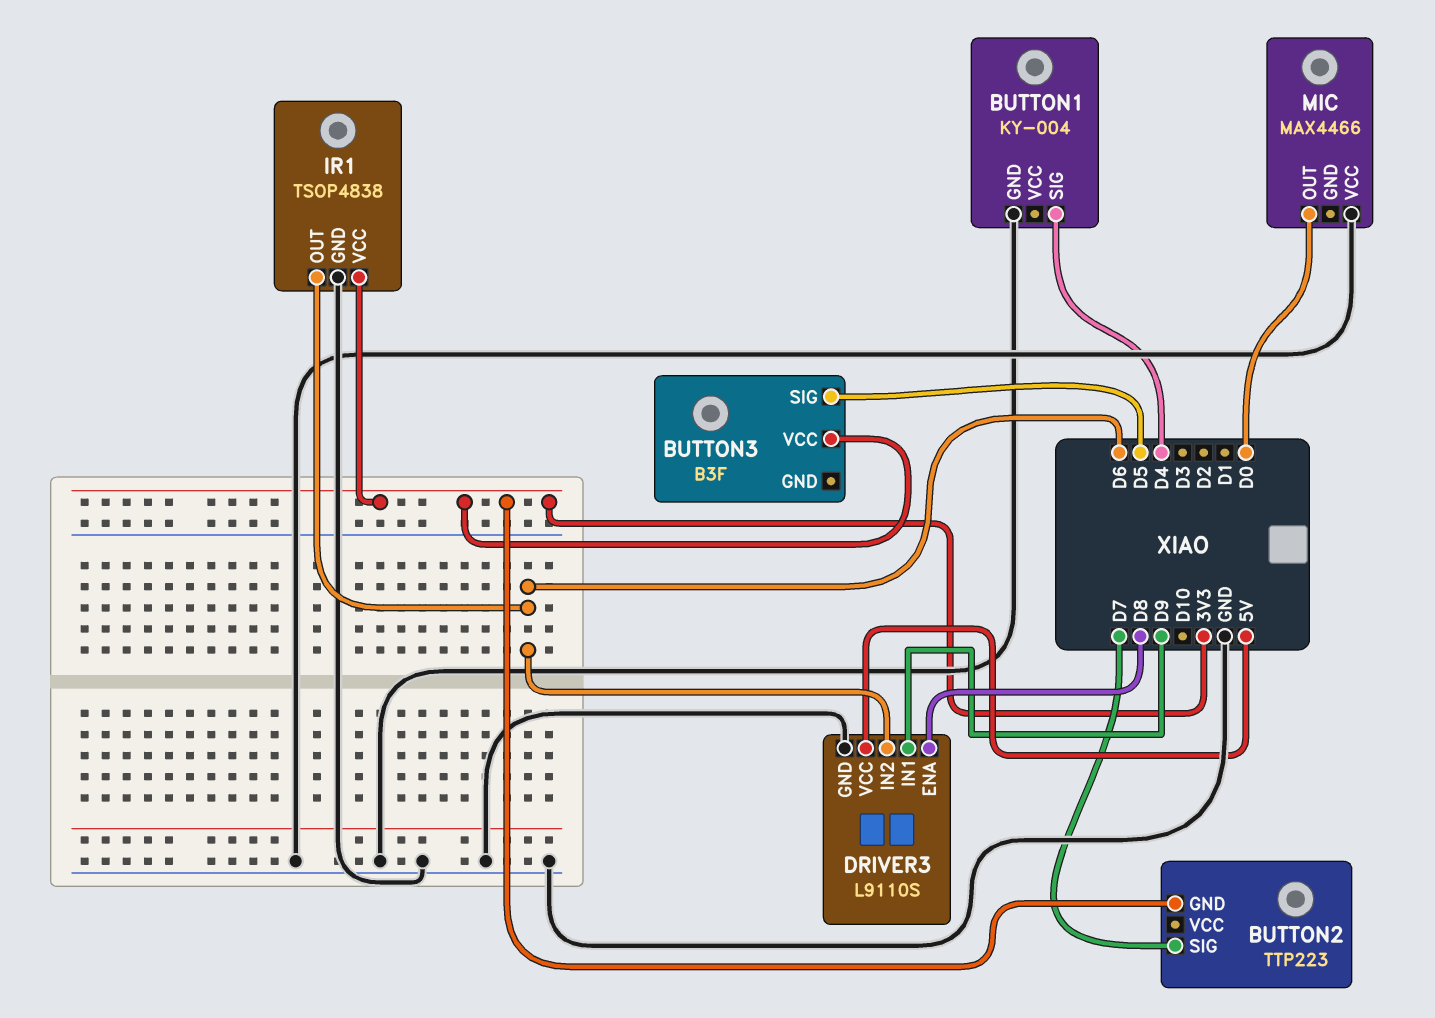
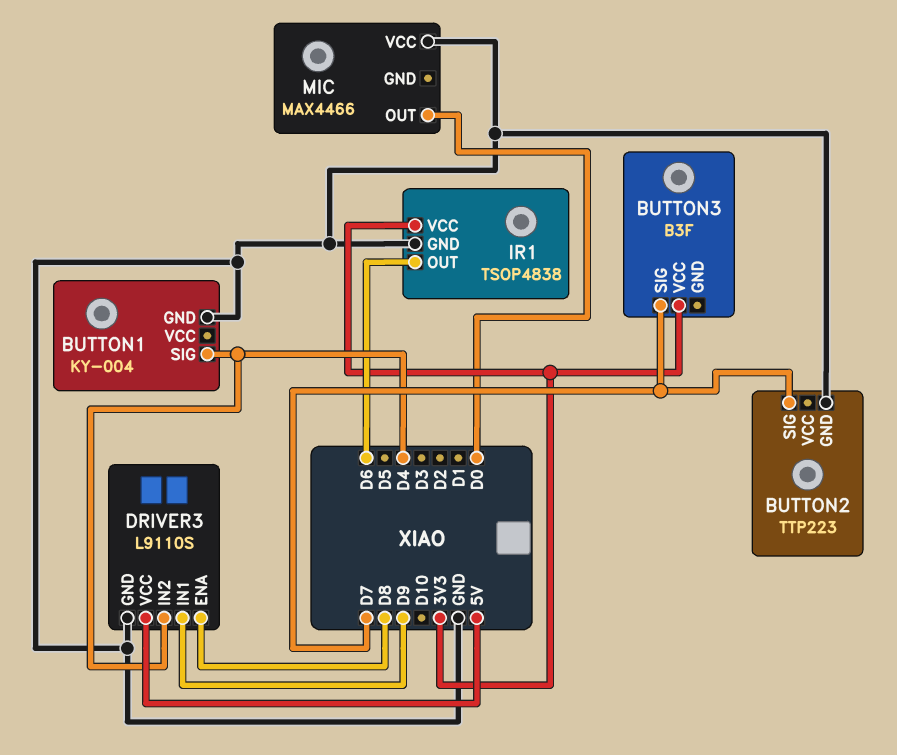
BUTTON2 pin GND: 3V3 -> GND
BUTTON3 pin SIG: D5 -> D7
DRIVER3 pin IN2: D6 -> D4

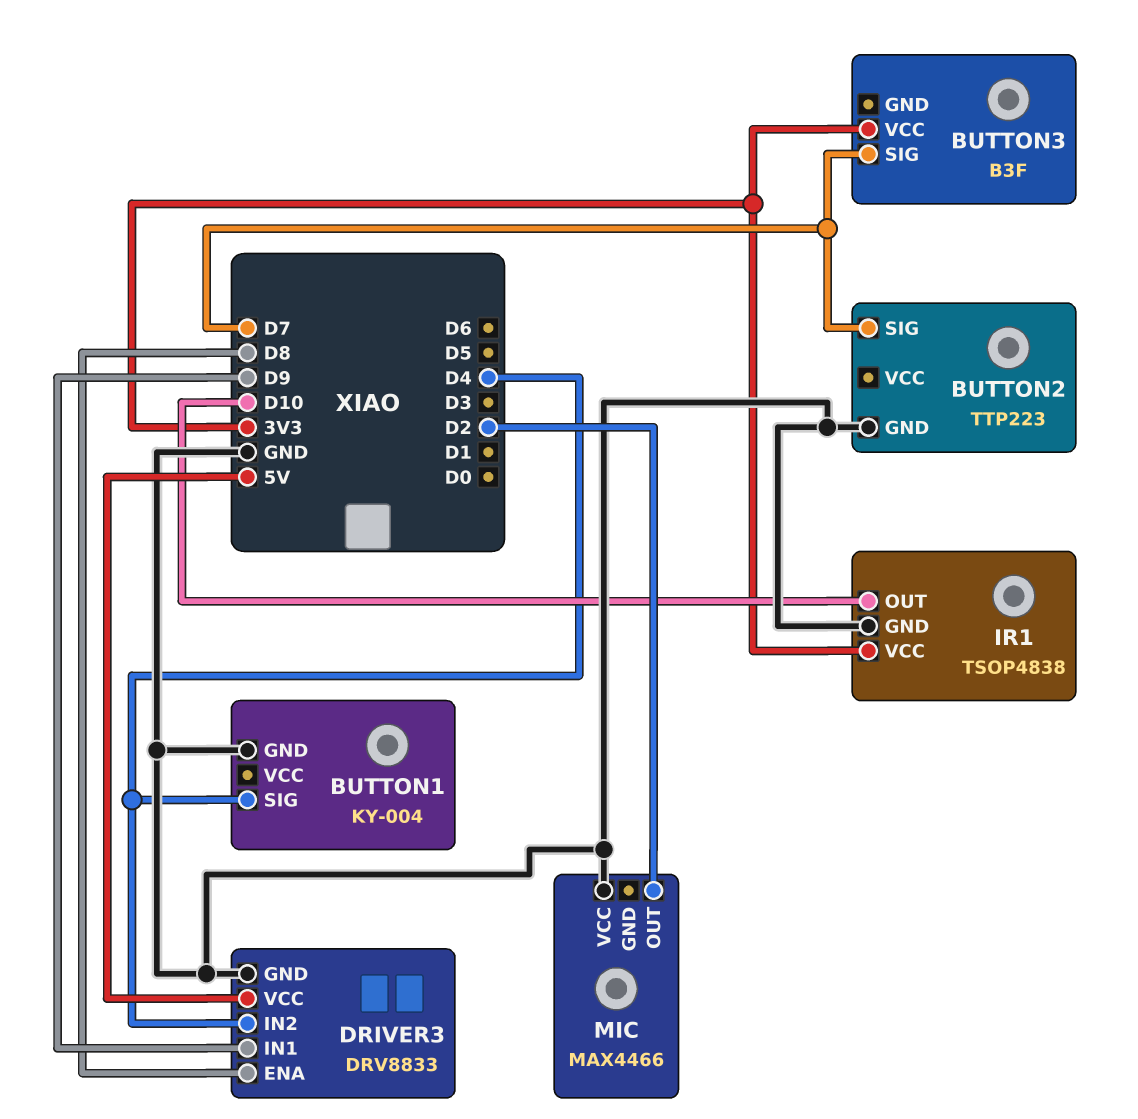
DRIVER3: L9110S -> DRV8833
IR1 pin OUT: D6 -> D10
MIC pin OUT: D0 -> D2

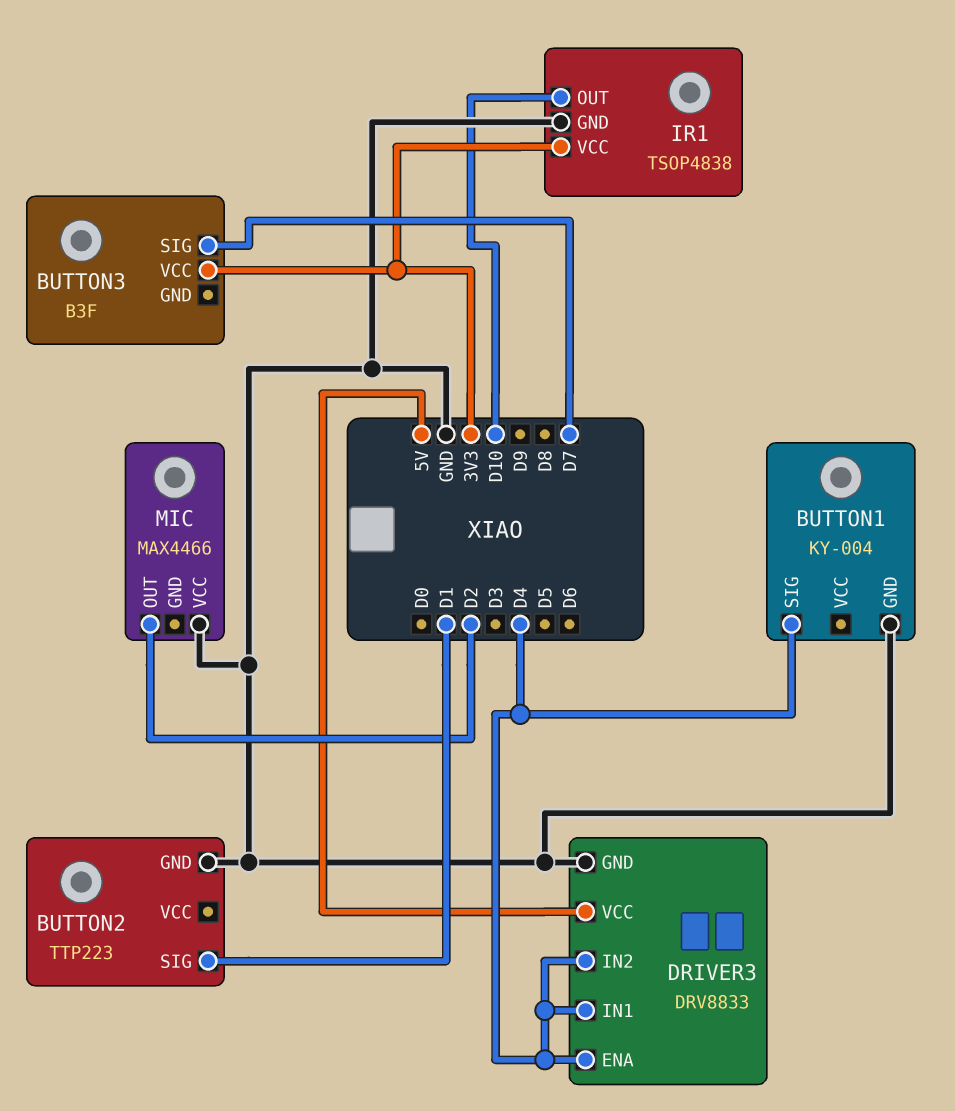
BUTTON2 pin SIG: D7 -> D1
DRIVER3 pin ENA: D8 -> D4
DRIVER3 pin IN1: D9 -> D4

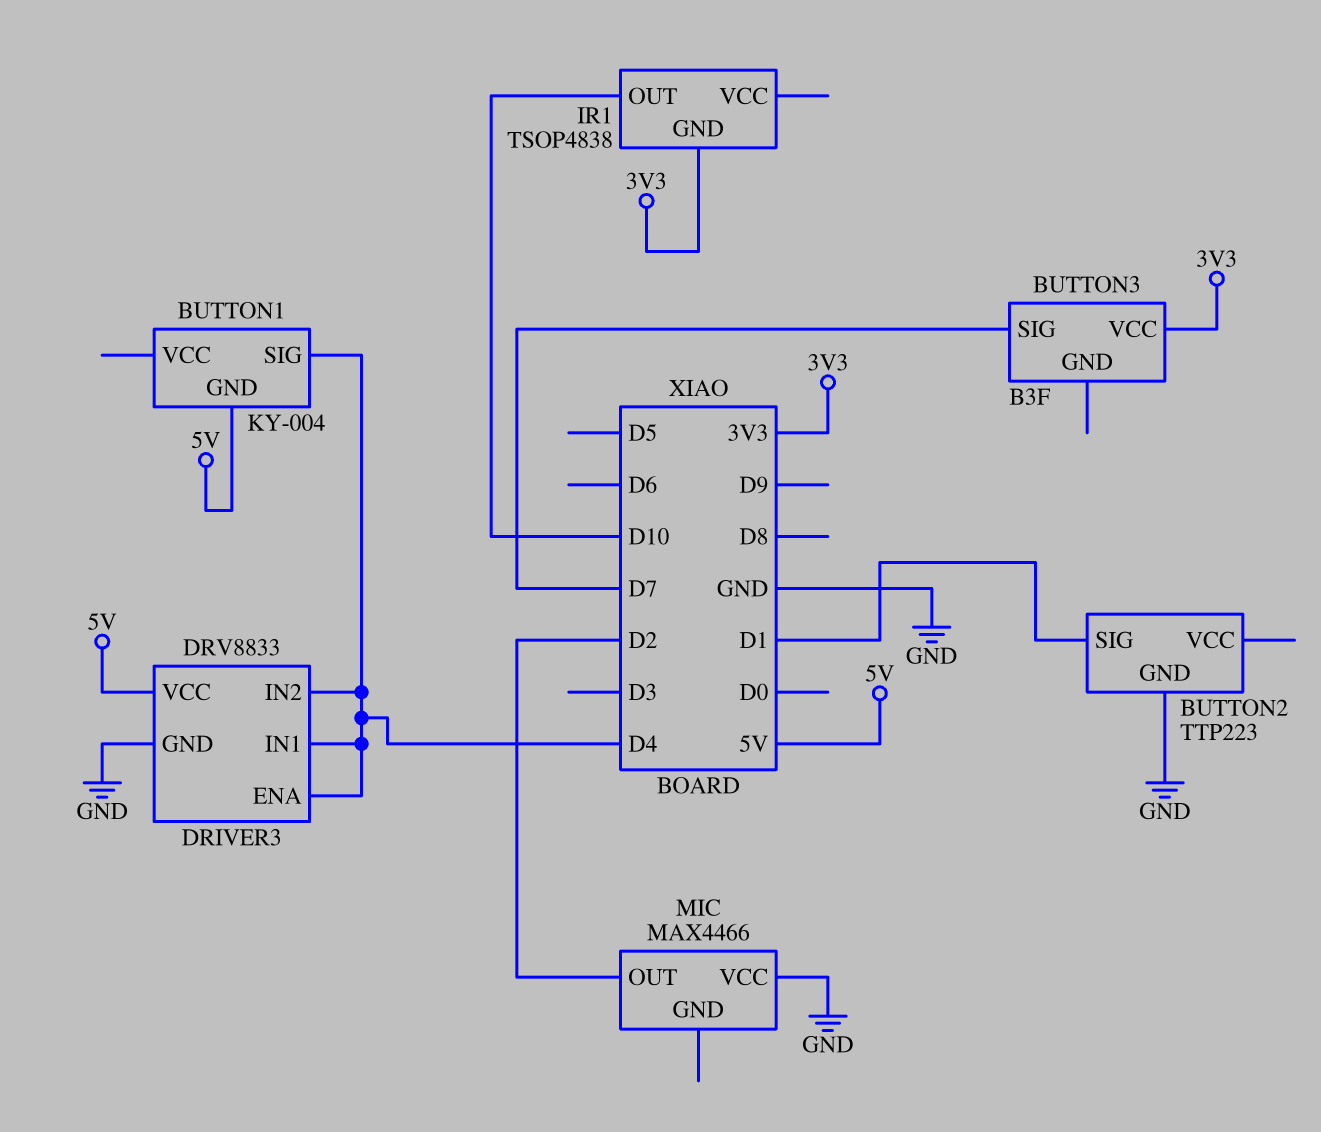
BUTTON1 pin GND: GND -> 5V
IR1 pin GND: GND -> 3V3
IR1 pin VCC: 3V3 -> none

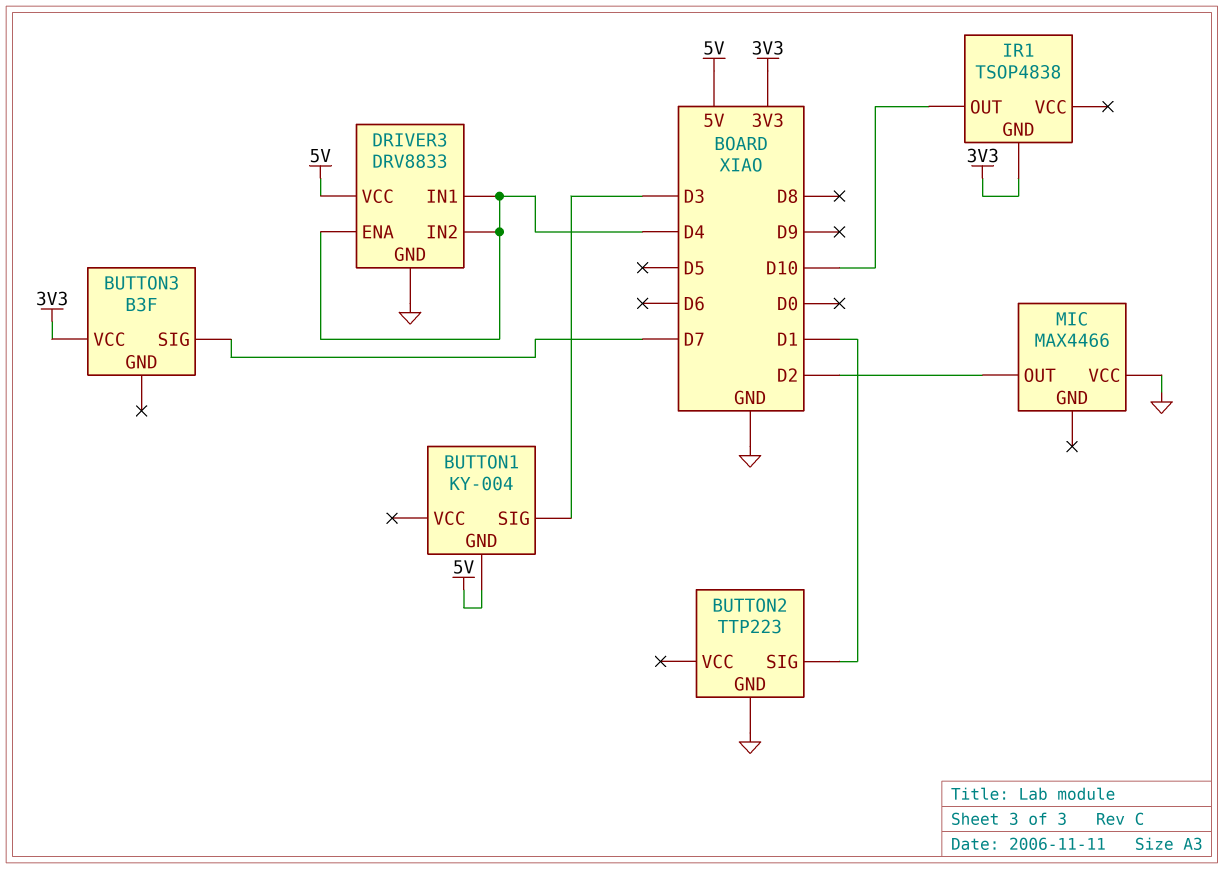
BUTTON1 pin SIG: D4 -> D3

